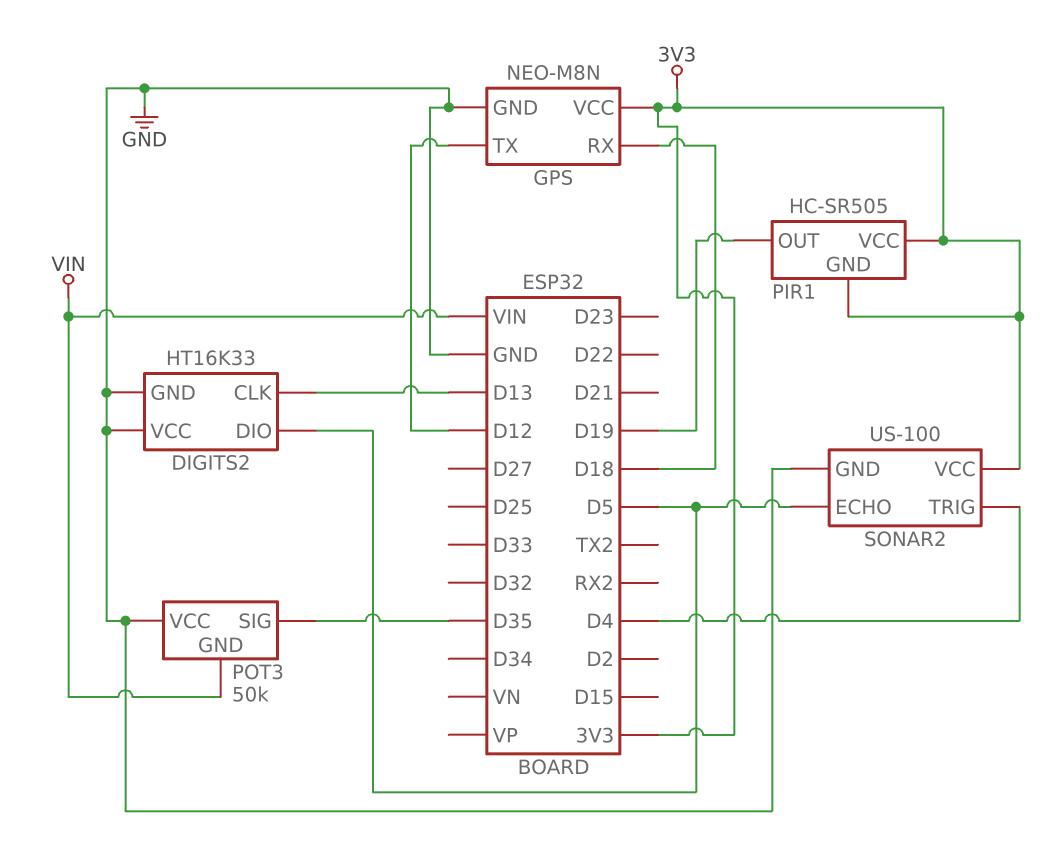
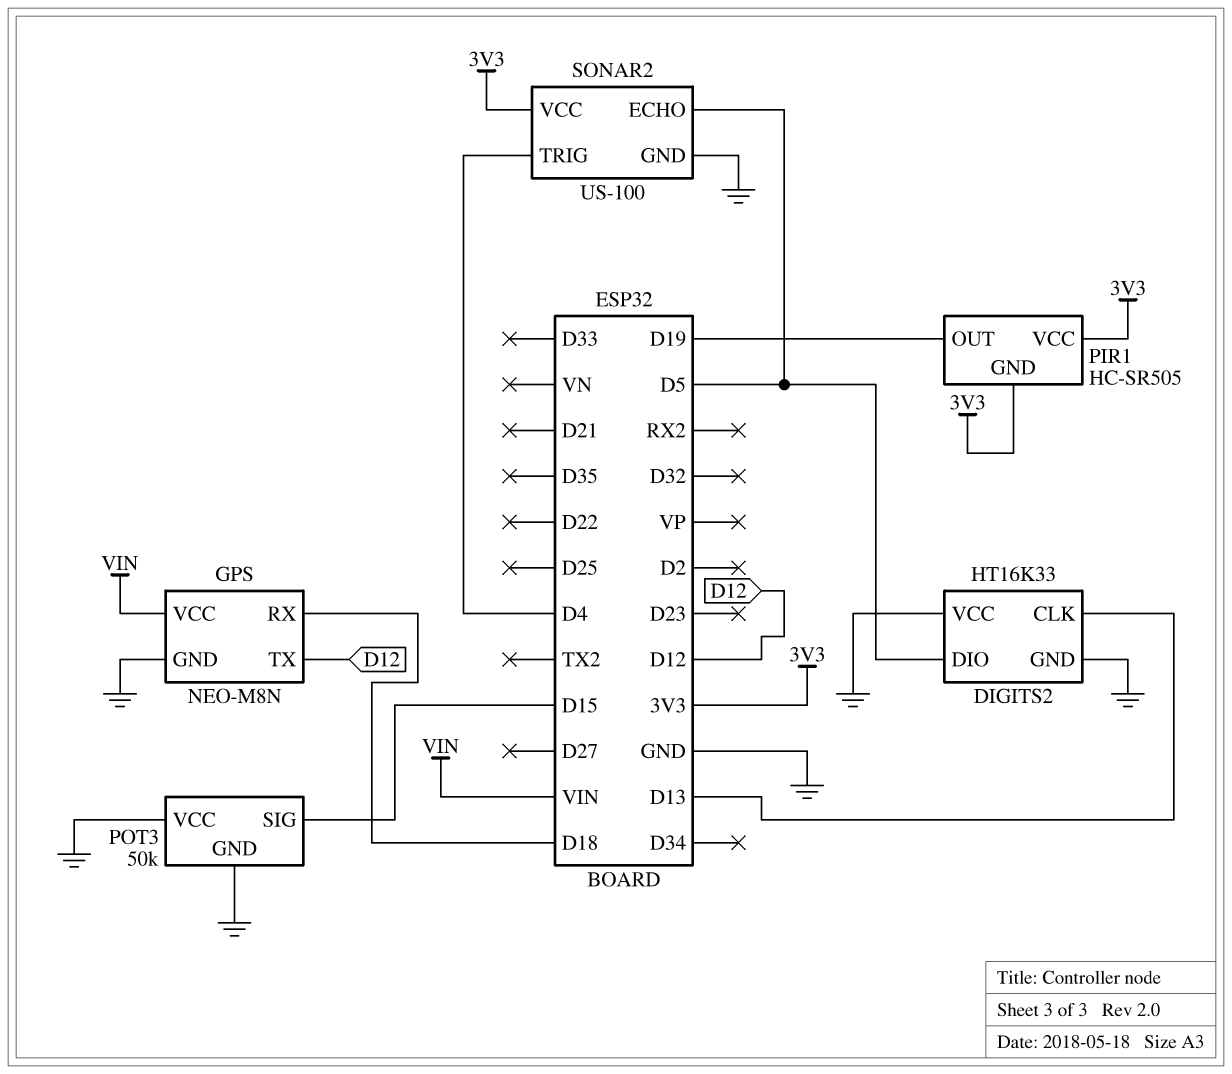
GPS pin VCC: 3V3 -> VIN
POT3 pin GND: VIN -> GND
POT3 pin SIG: D35 -> D15

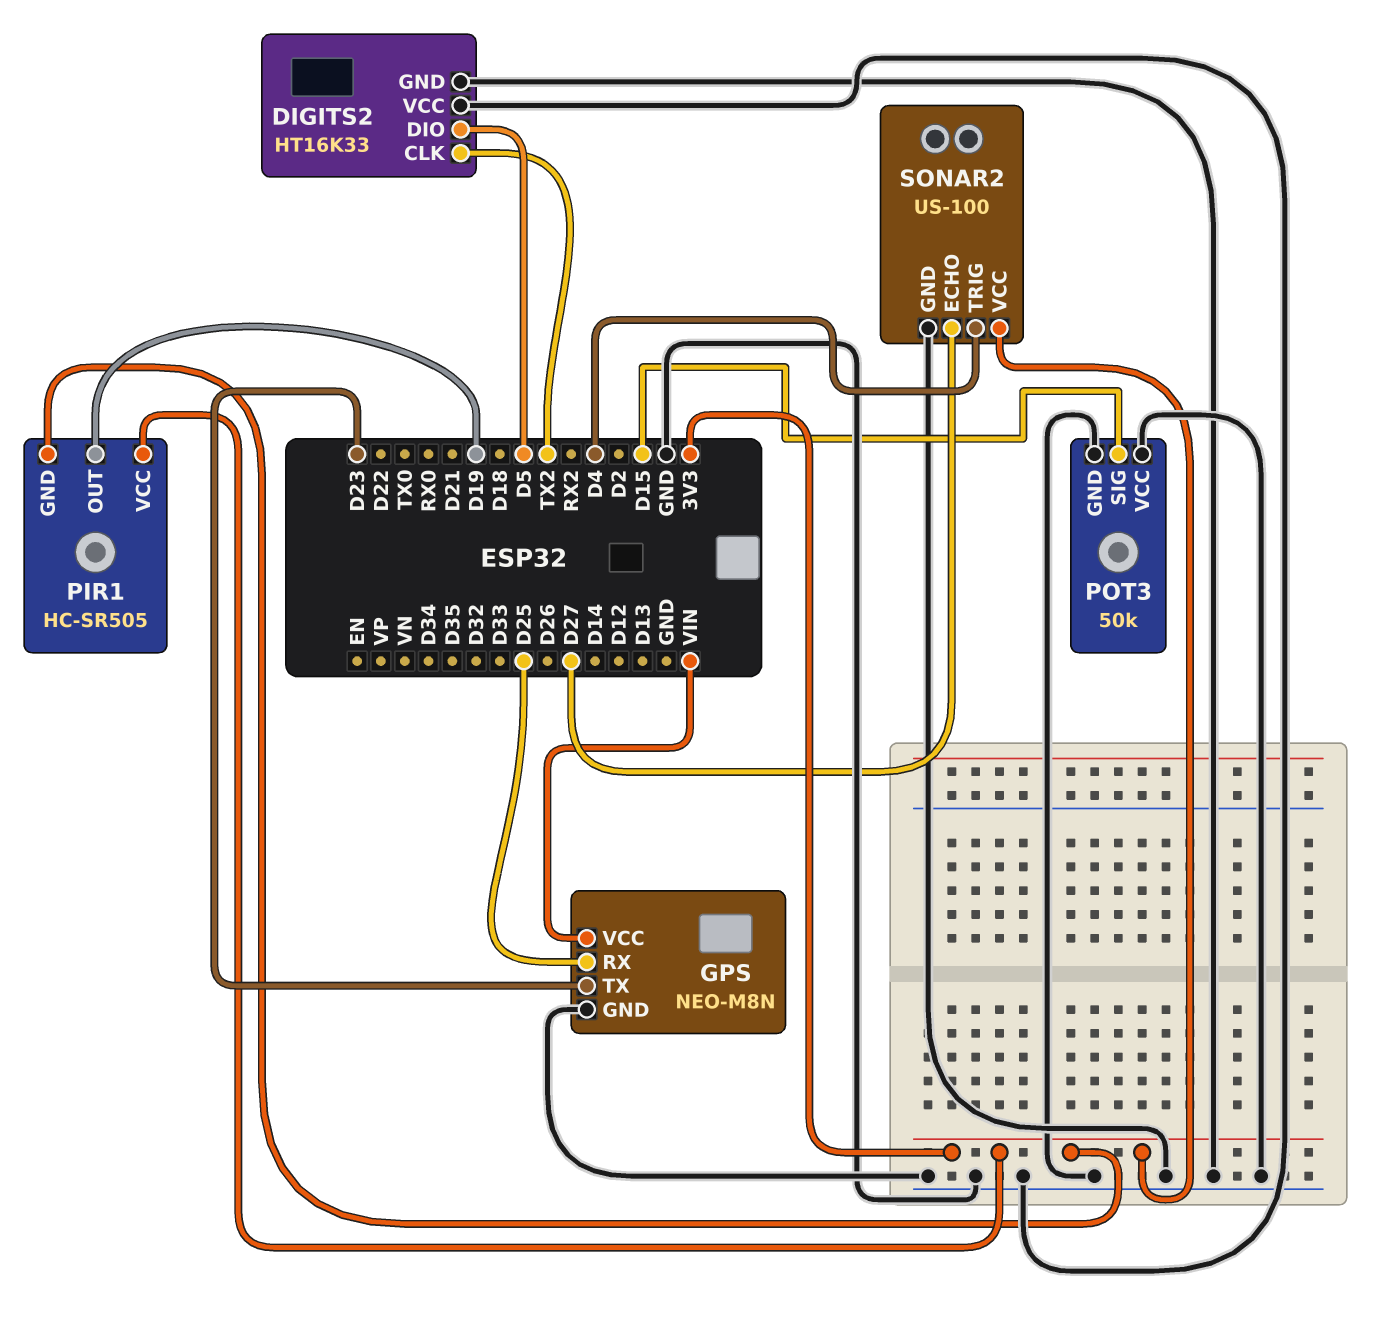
DIGITS2 pin CLK: D13 -> TX2
GPS pin RX: D18 -> D25
GPS pin TX: D12 -> D23
SONAR2 pin ECHO: D5 -> D27

